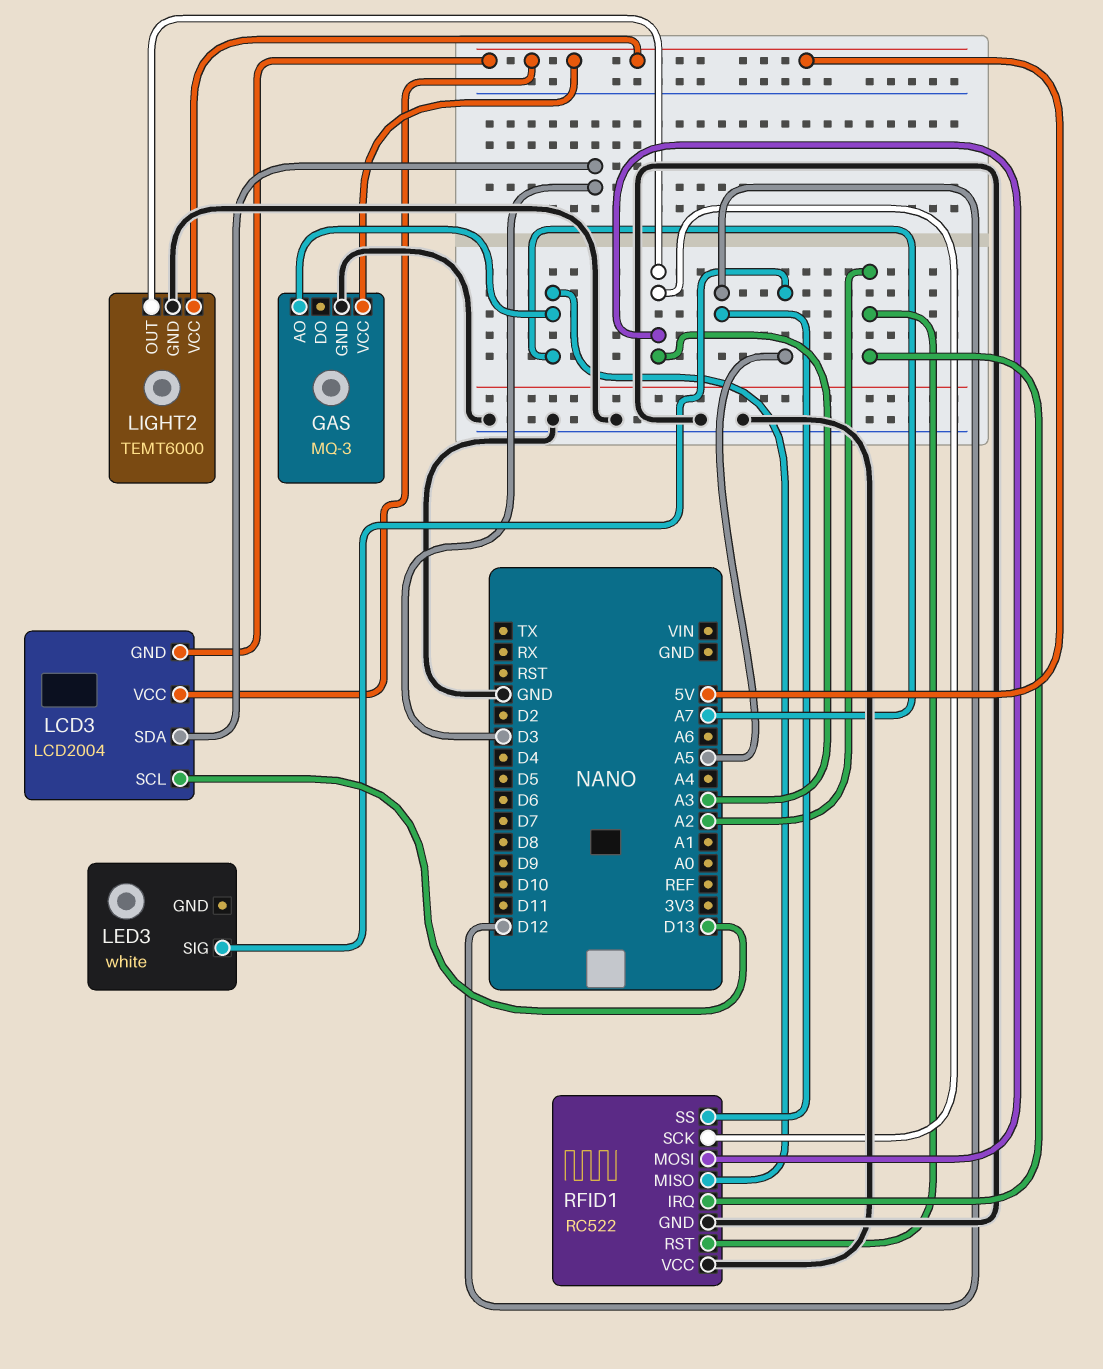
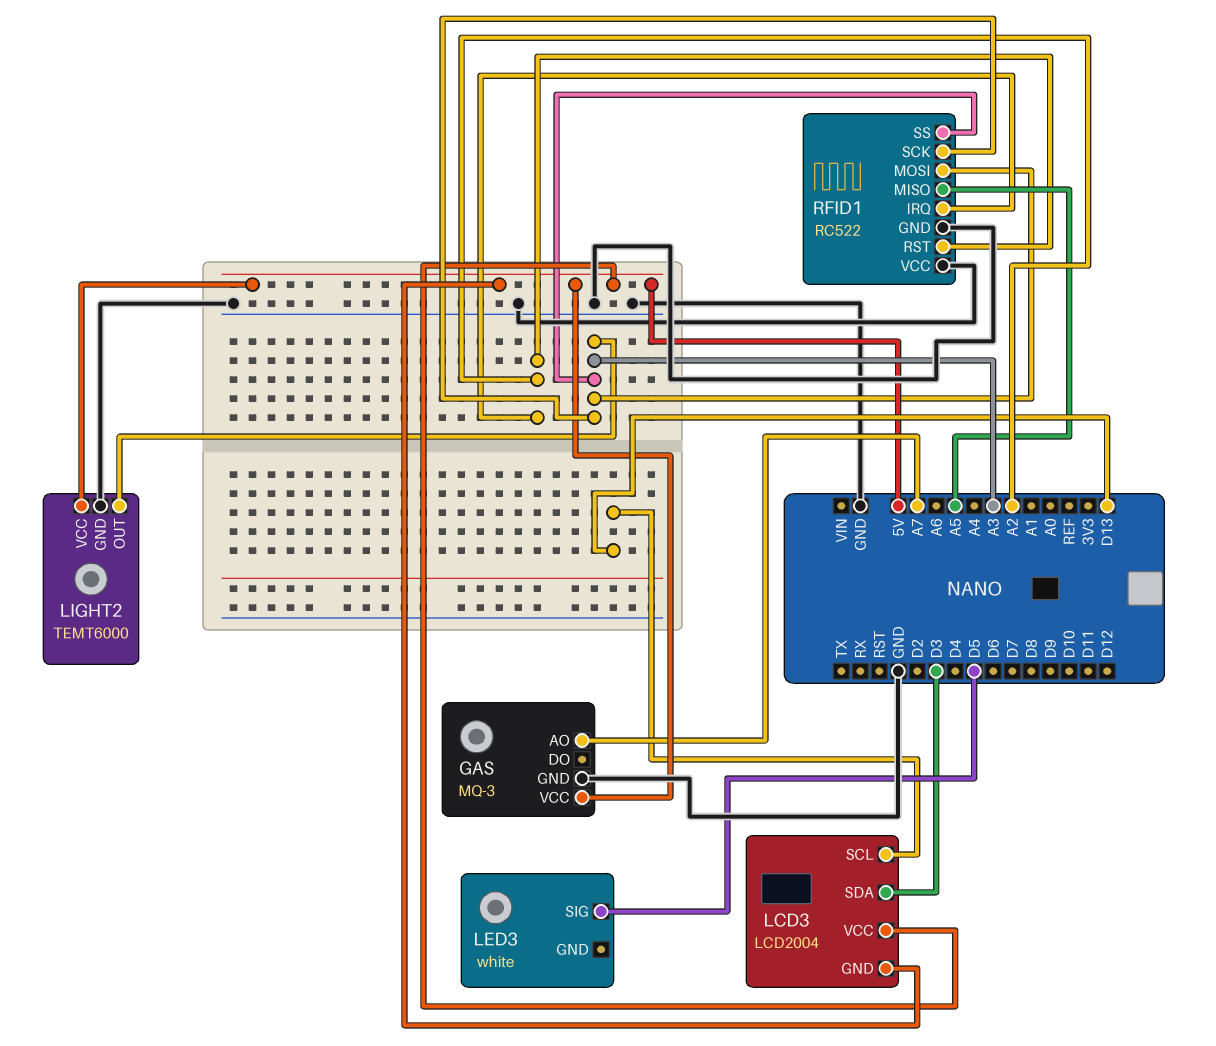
LED3 pin SIG: A5 -> D5
RFID1 pin MISO: A7 -> A5
RFID1 pin SS: D12 -> A3

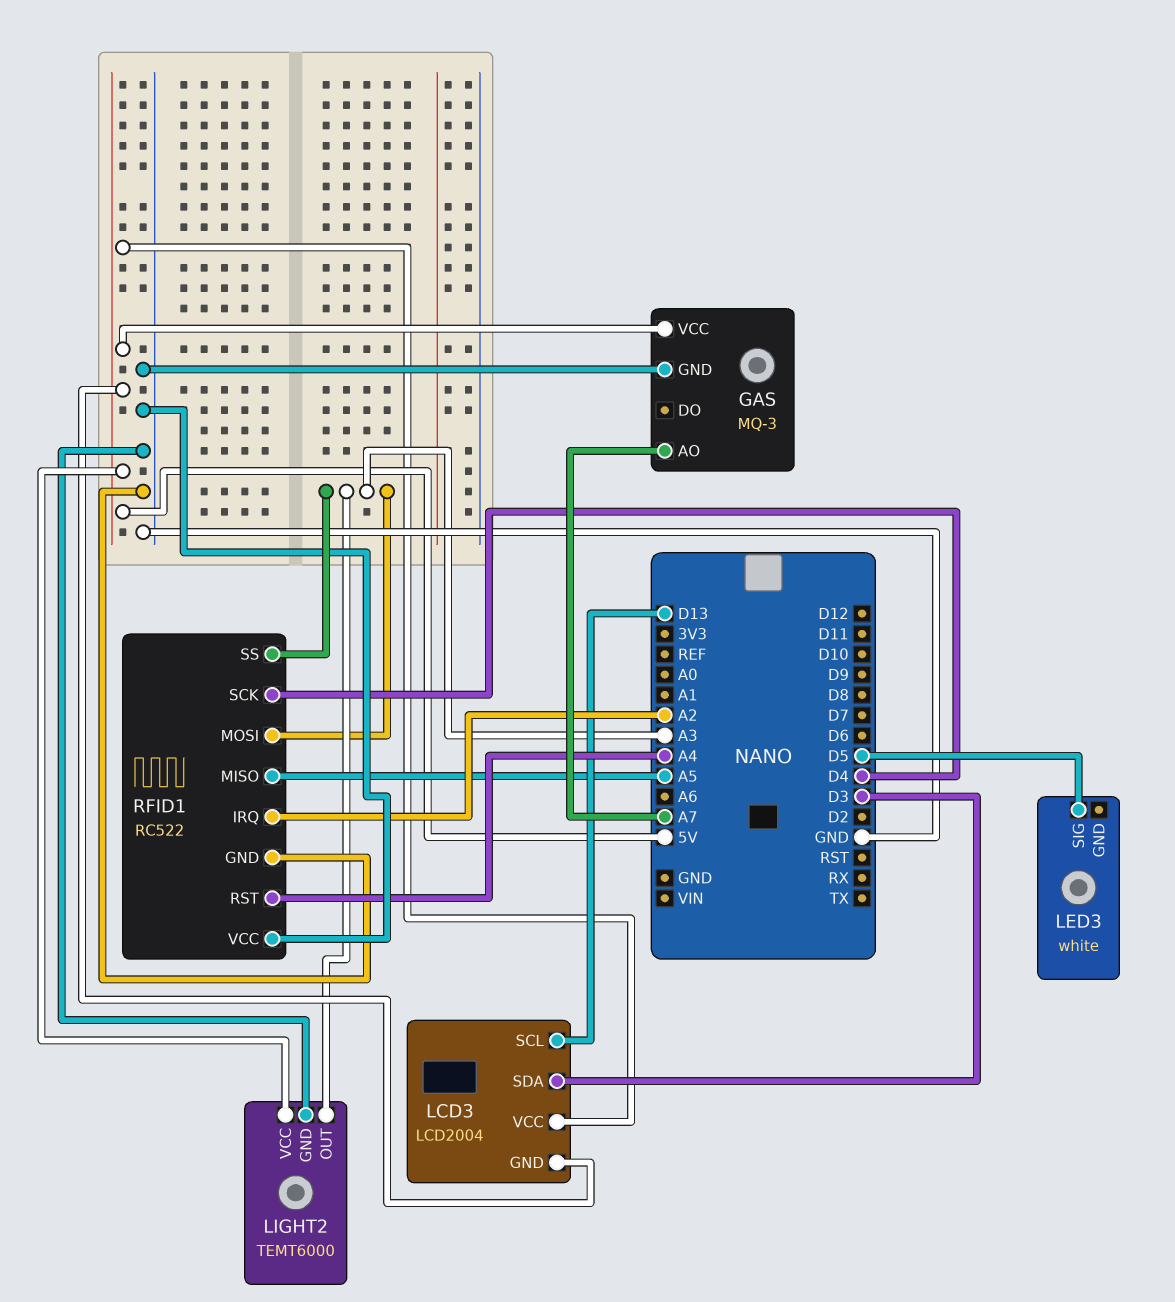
RFID1 pin RST: A2 -> A4
RFID1 pin SCK: A3 -> D4

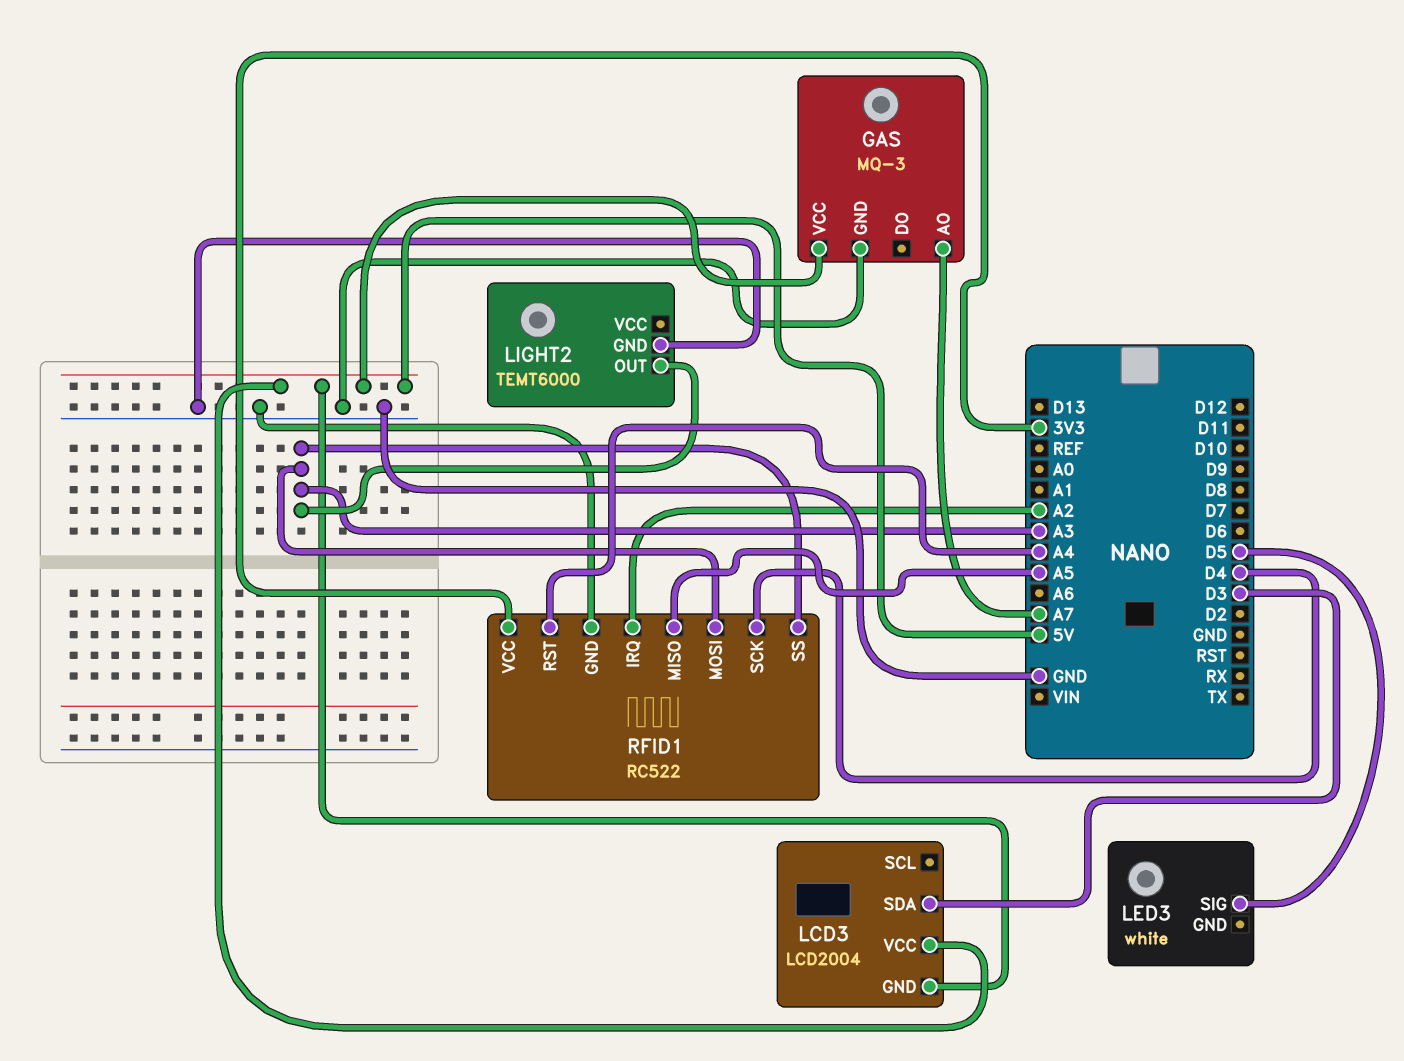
LCD3 pin SCL: D13 -> none
LIGHT2 pin VCC: 5V -> none
RFID1 pin VCC: GND -> 3V3

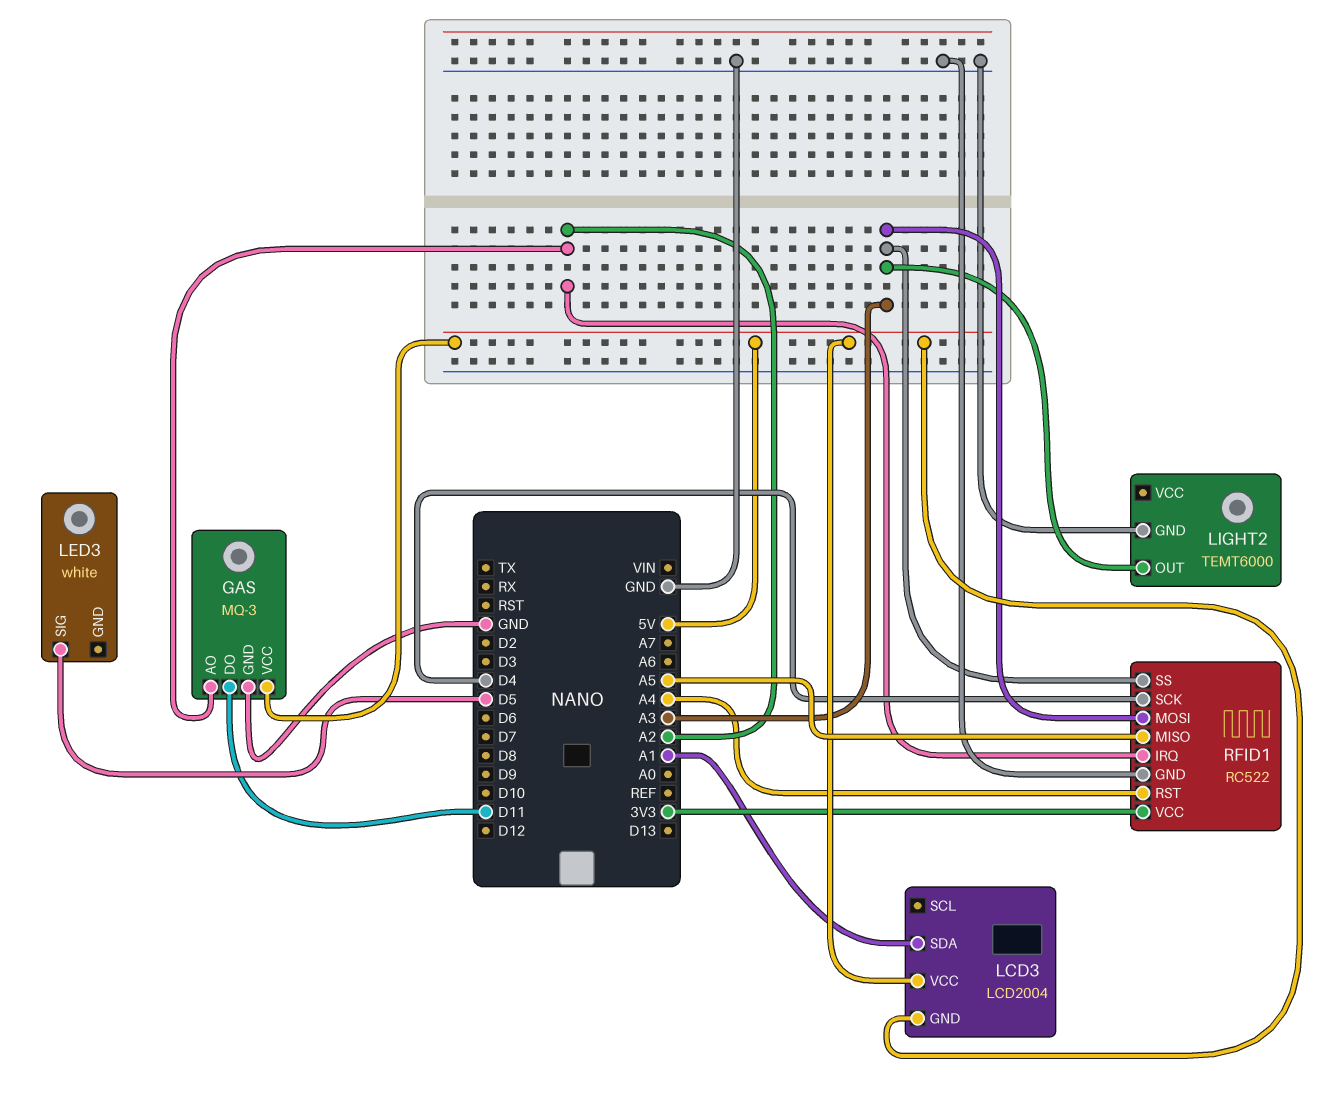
GAS pin AO: A7 -> A2
GAS pin DO: none -> D11
LCD3 pin SDA: D3 -> A1

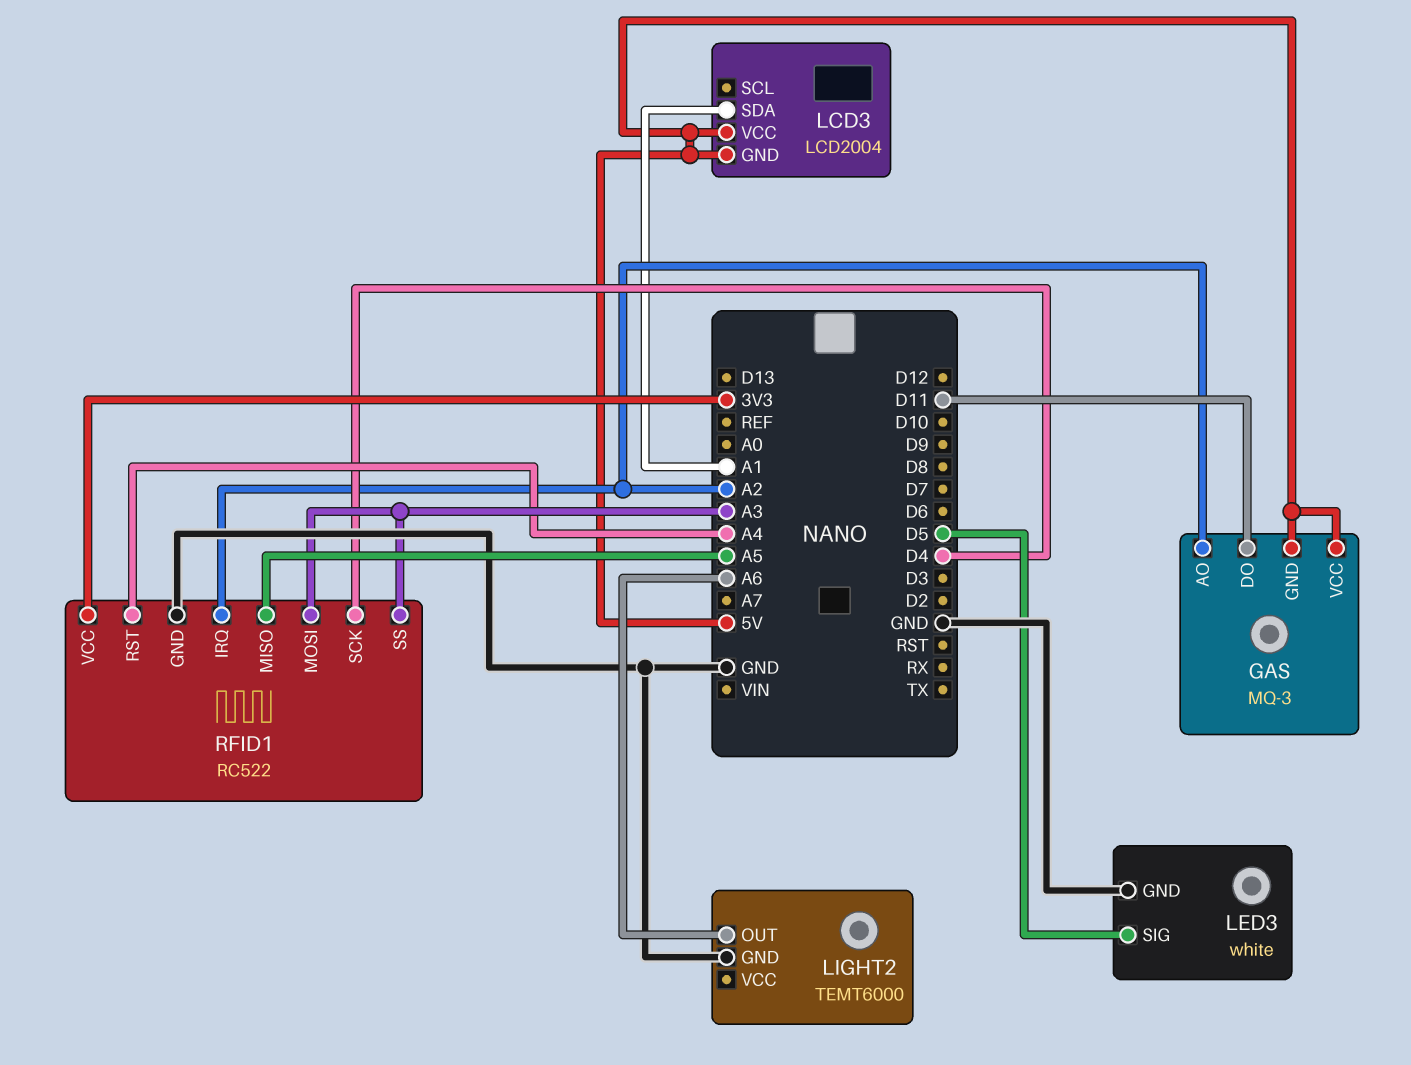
GAS pin GND: GND -> 5V
LED3 pin GND: none -> GND
LIGHT2 pin OUT: A3 -> A6

